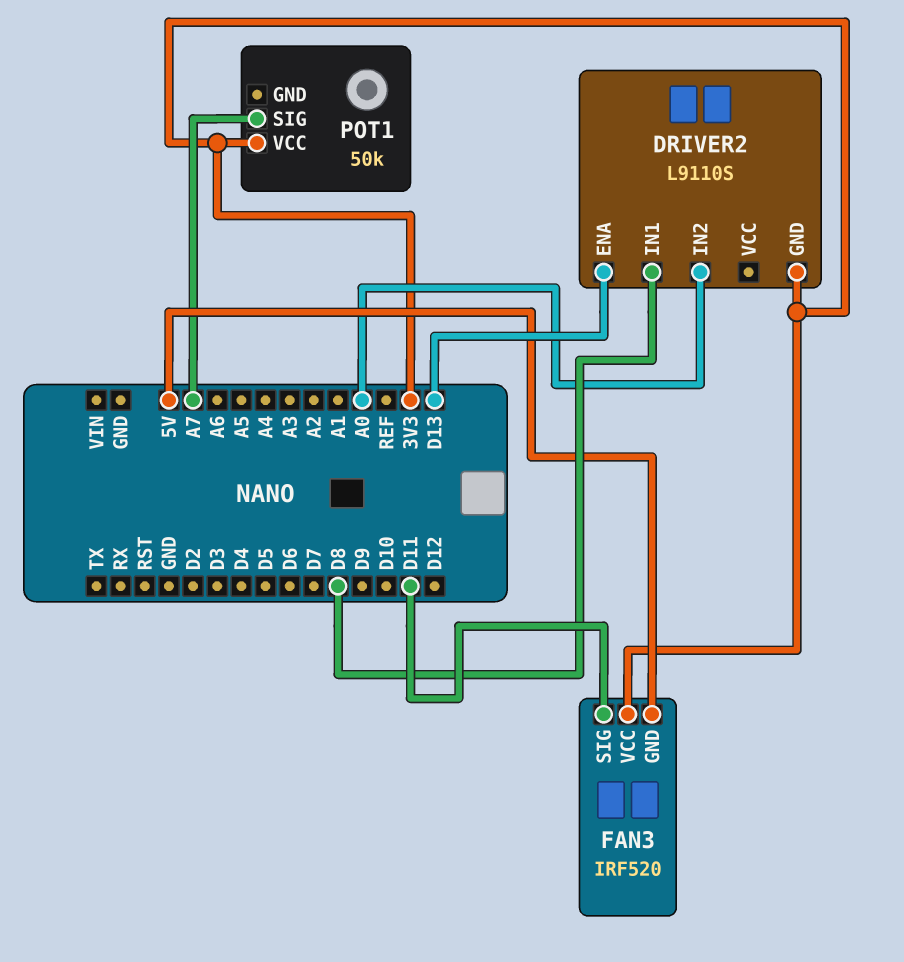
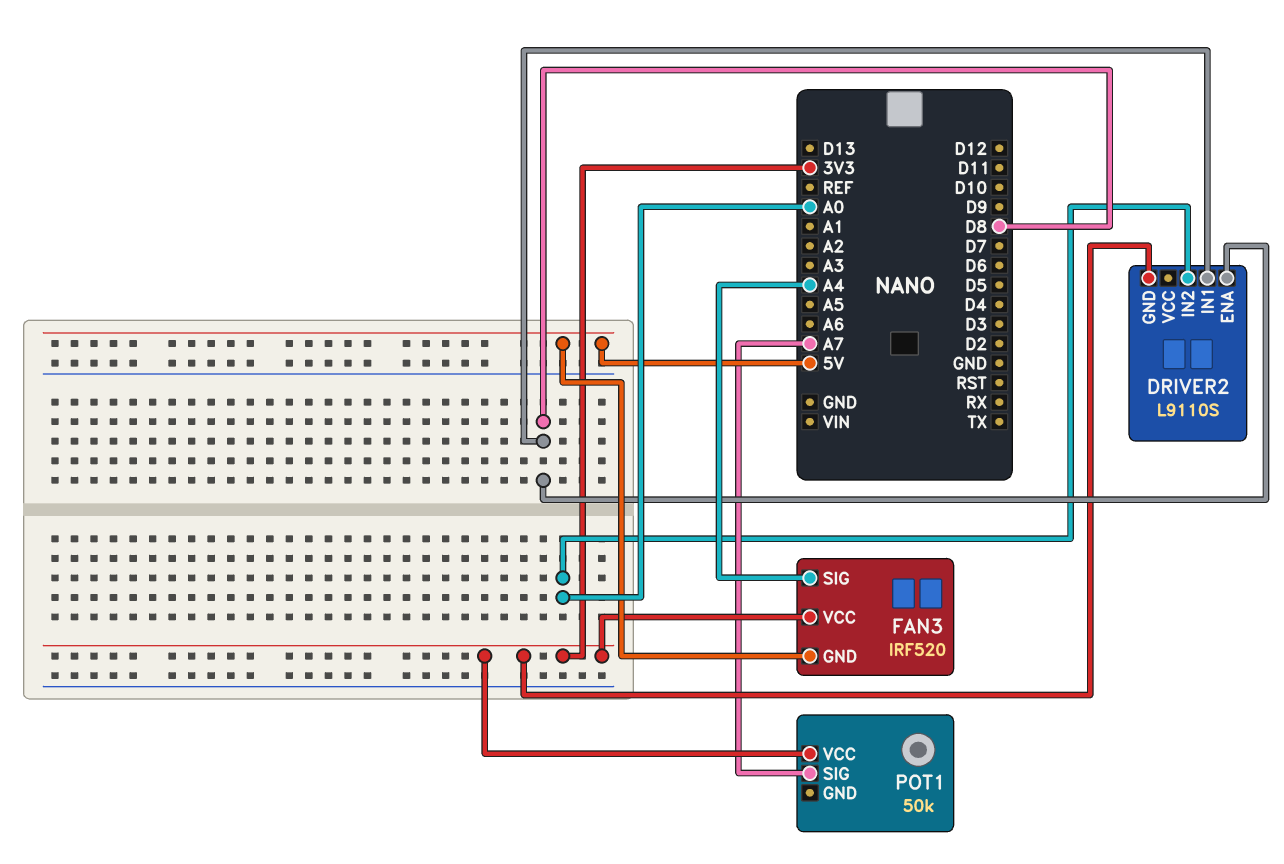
DRIVER2 pin ENA: D13 -> D8
FAN3 pin SIG: D11 -> A4

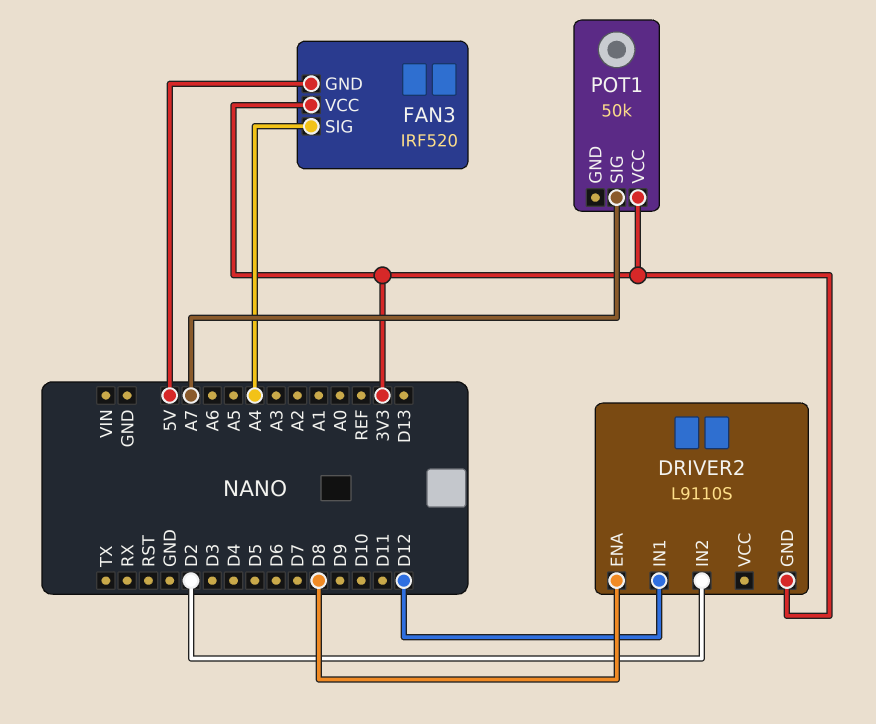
DRIVER2 pin IN1: D8 -> D12
DRIVER2 pin IN2: A0 -> D2

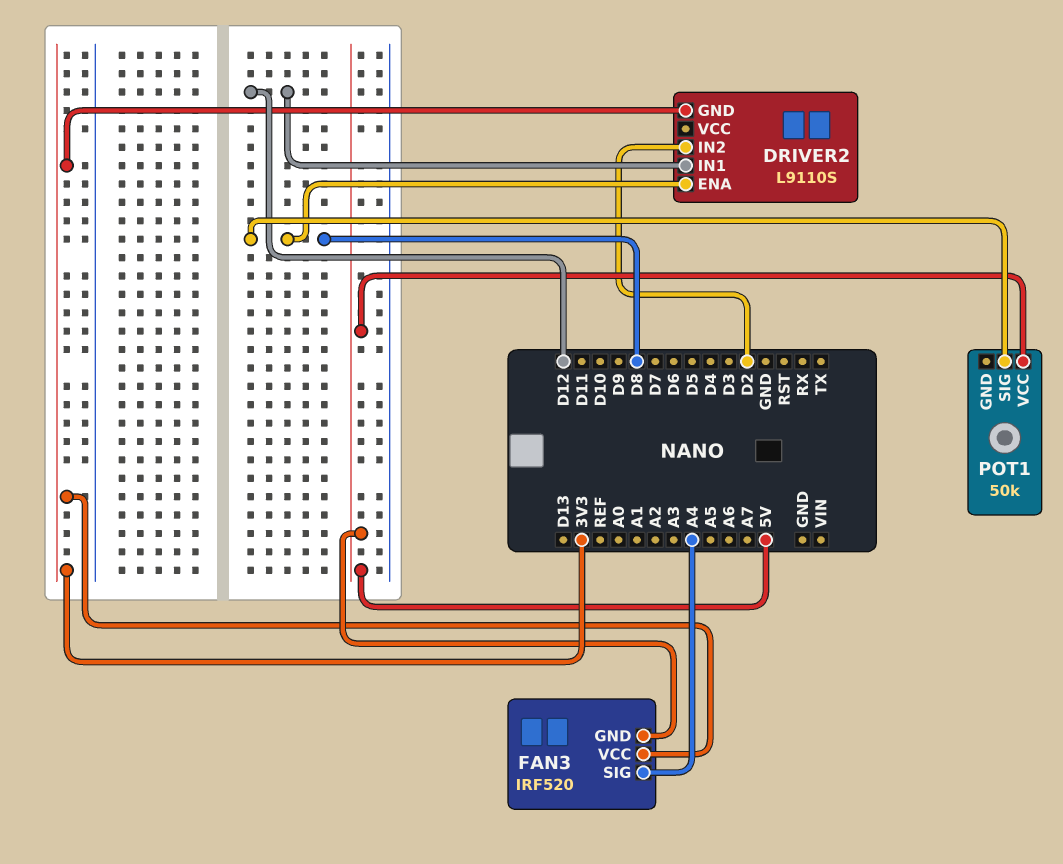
POT1 pin SIG: A7 -> D8
POT1 pin VCC: 3V3 -> 5V

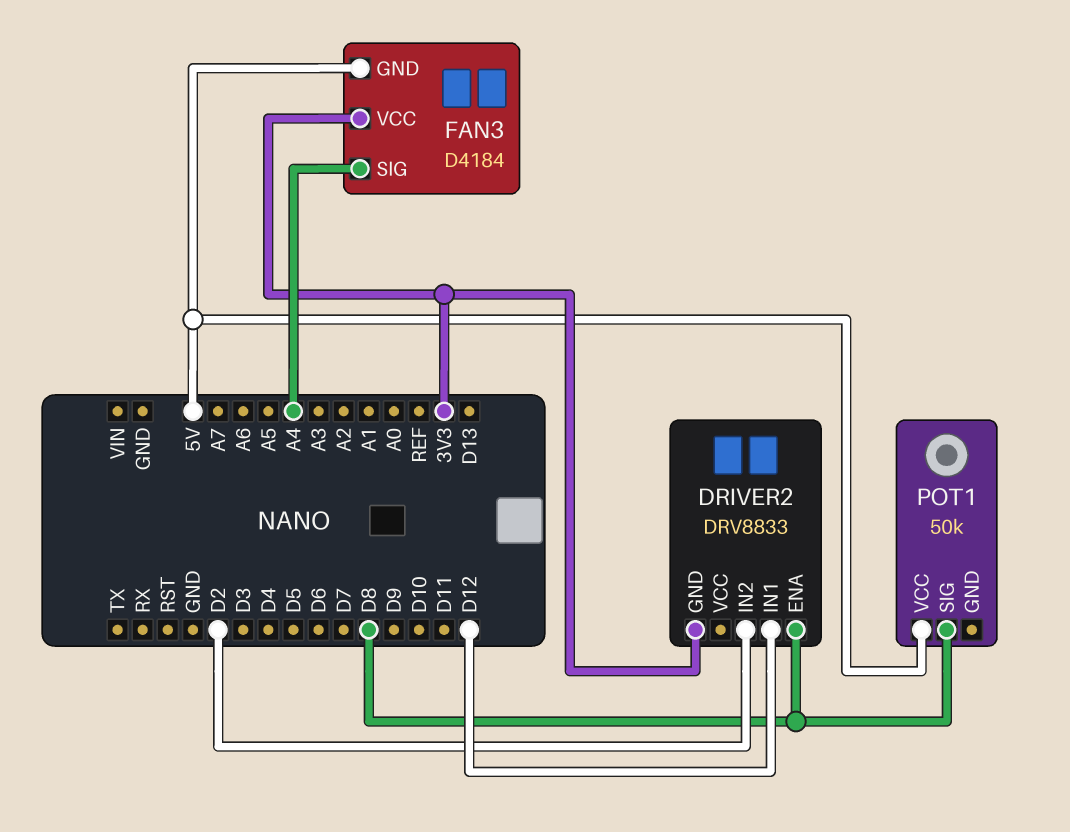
DRIVER2: L9110S -> DRV8833
FAN3: IRF520 -> D4184

